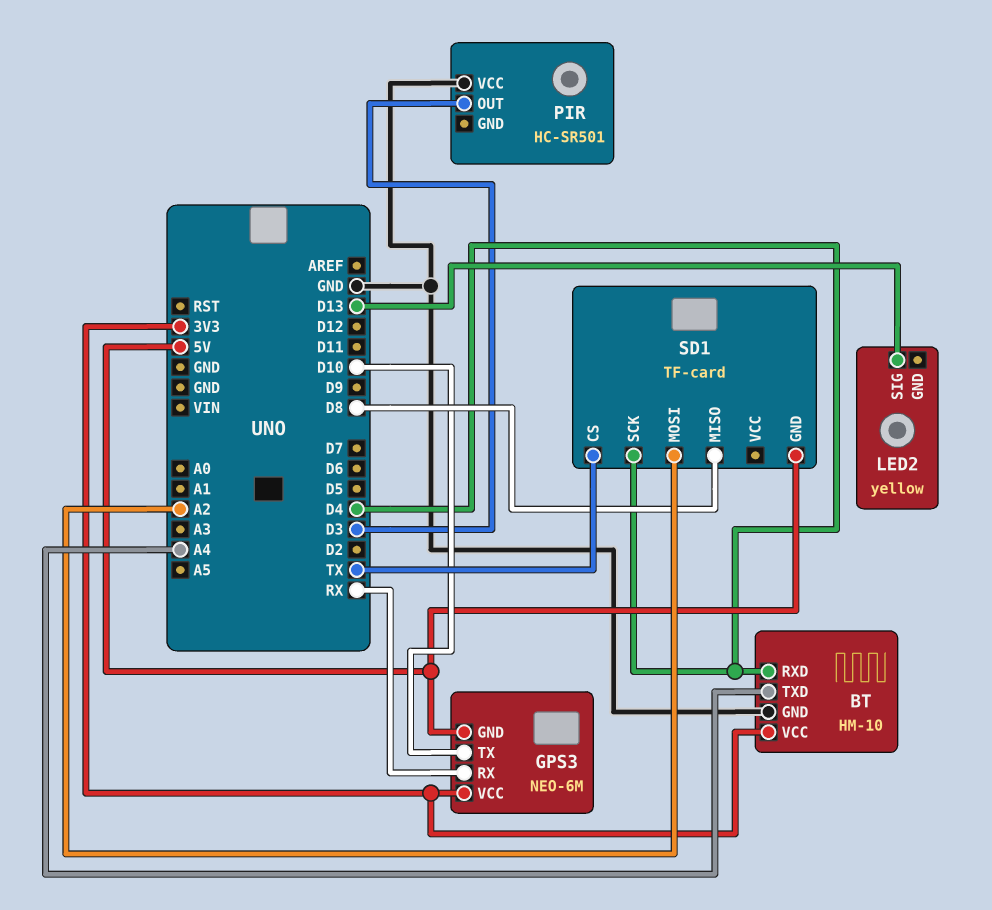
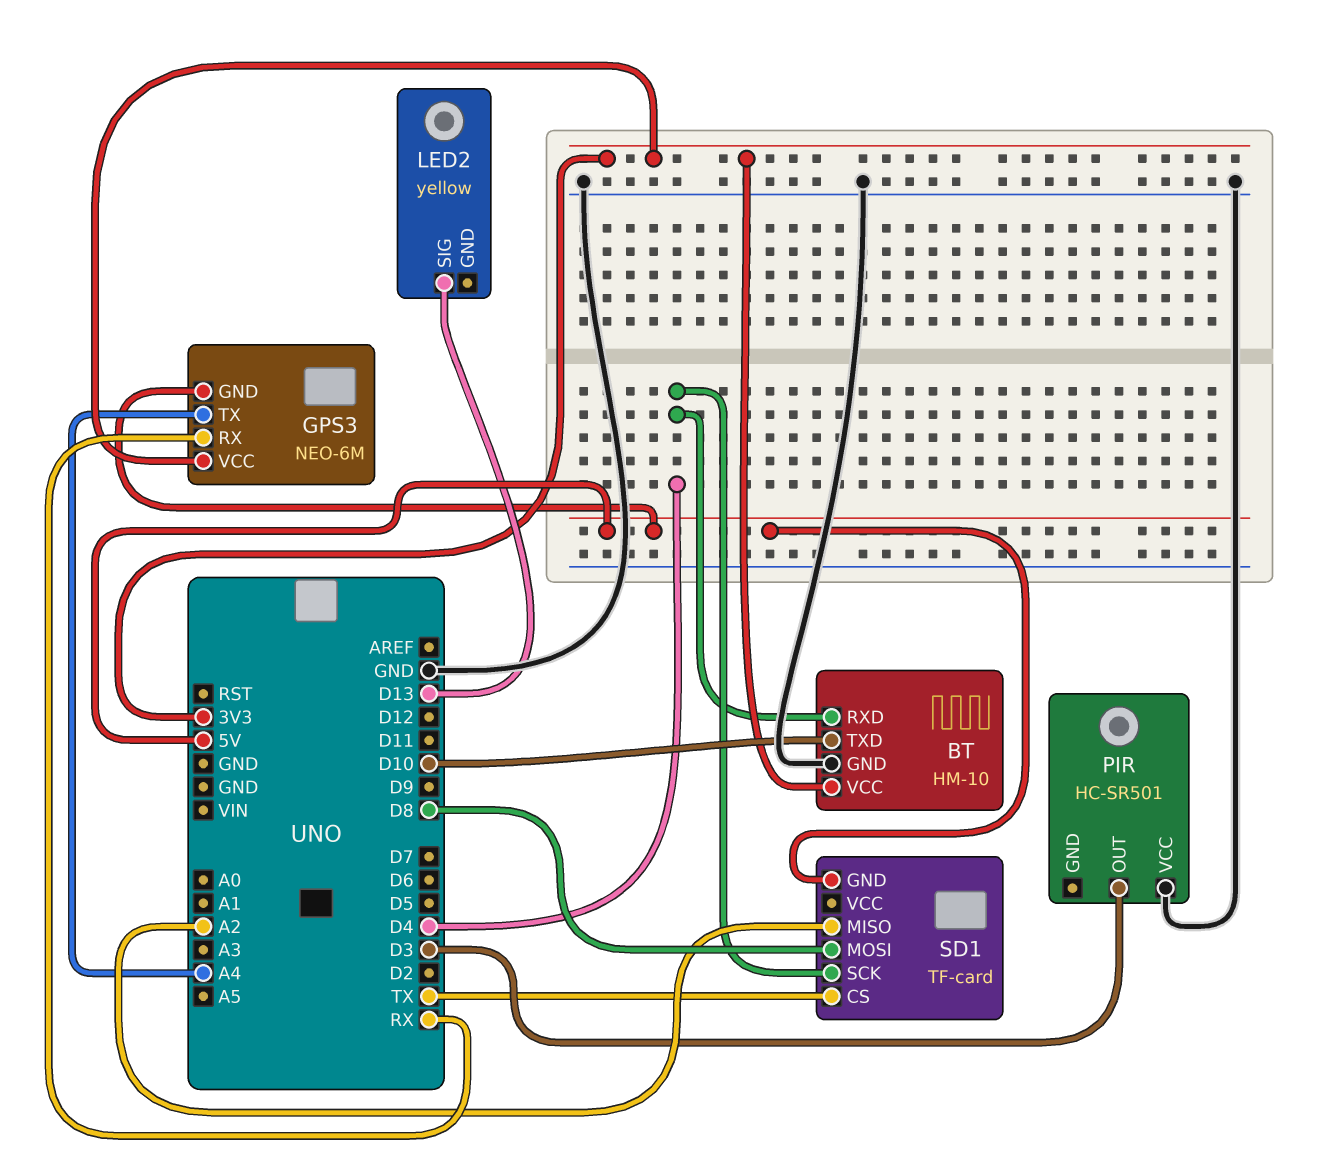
BT pin TXD: A4 -> D10
GPS3 pin TX: D10 -> A4
SD1 pin MISO: D8 -> A2
SD1 pin MOSI: A2 -> D8

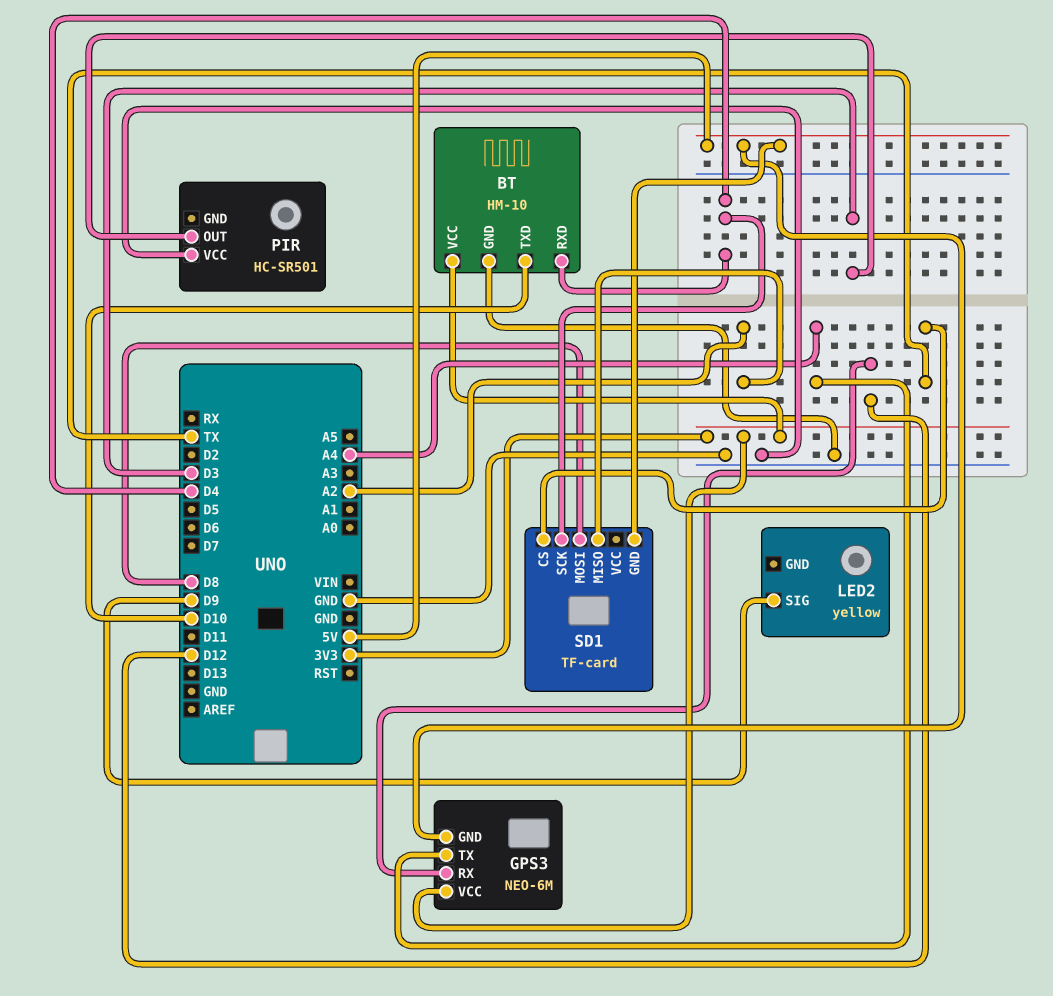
GPS3 pin RX: RX -> D12
LED2 pin SIG: D13 -> D9

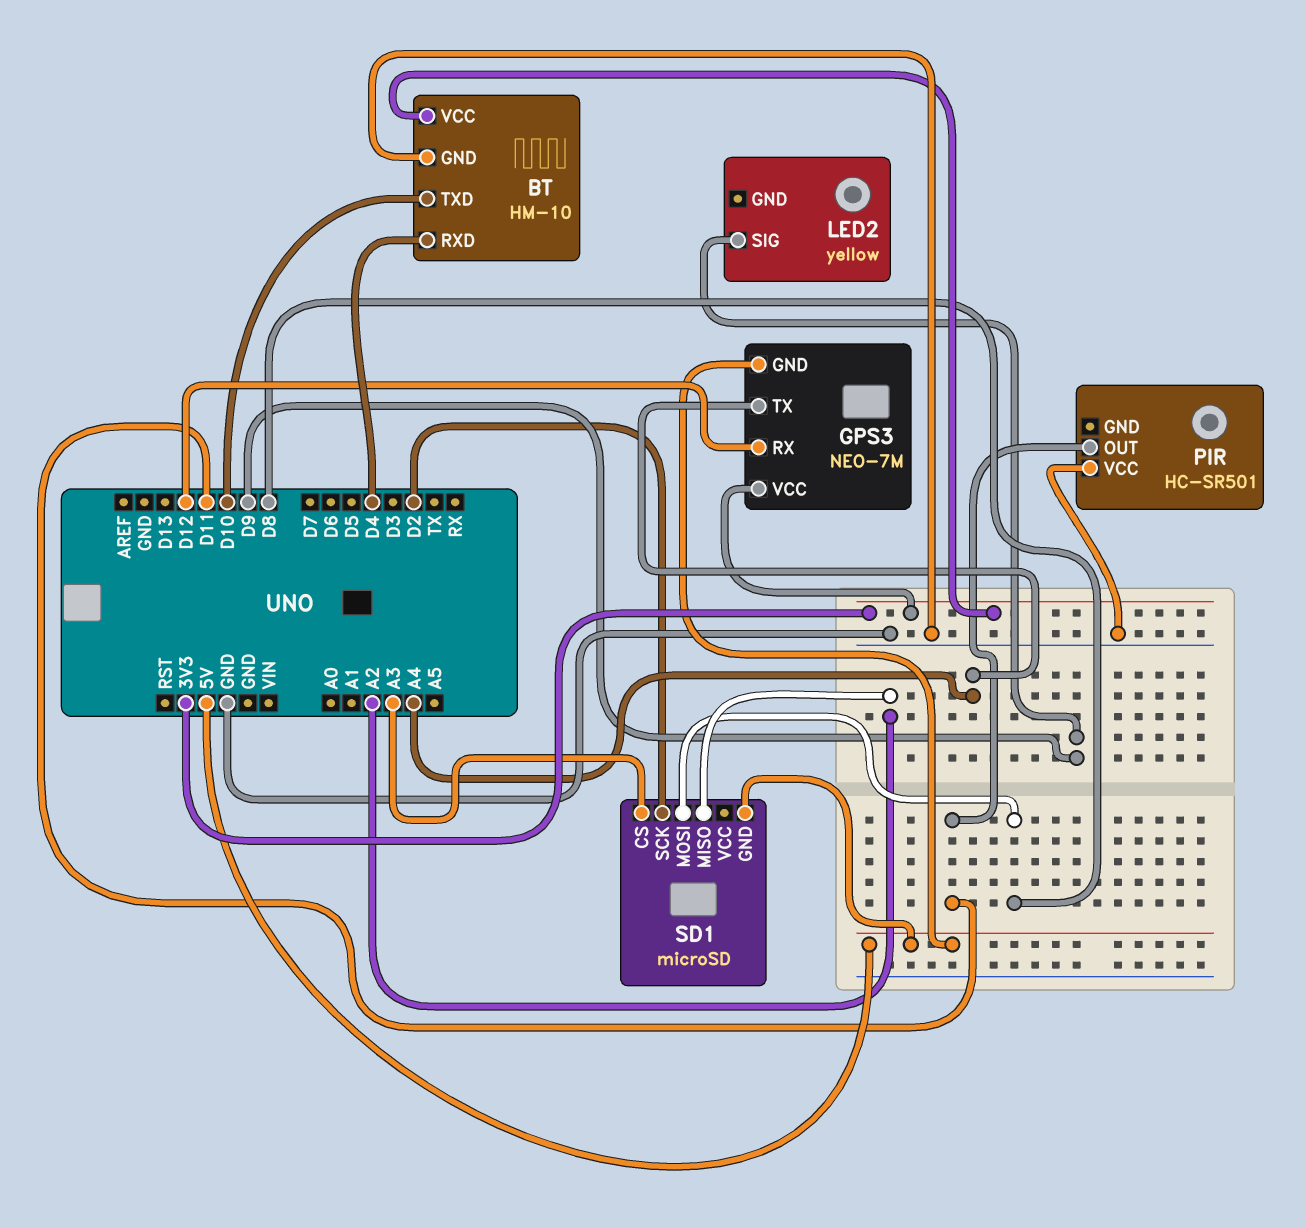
GPS3: NEO-6M -> NEO-7M
PIR pin OUT: D3 -> D11
SD1: TF-card -> microSD
SD1 pin CS: TX -> A3
SD1 pin SCK: D4 -> D2

